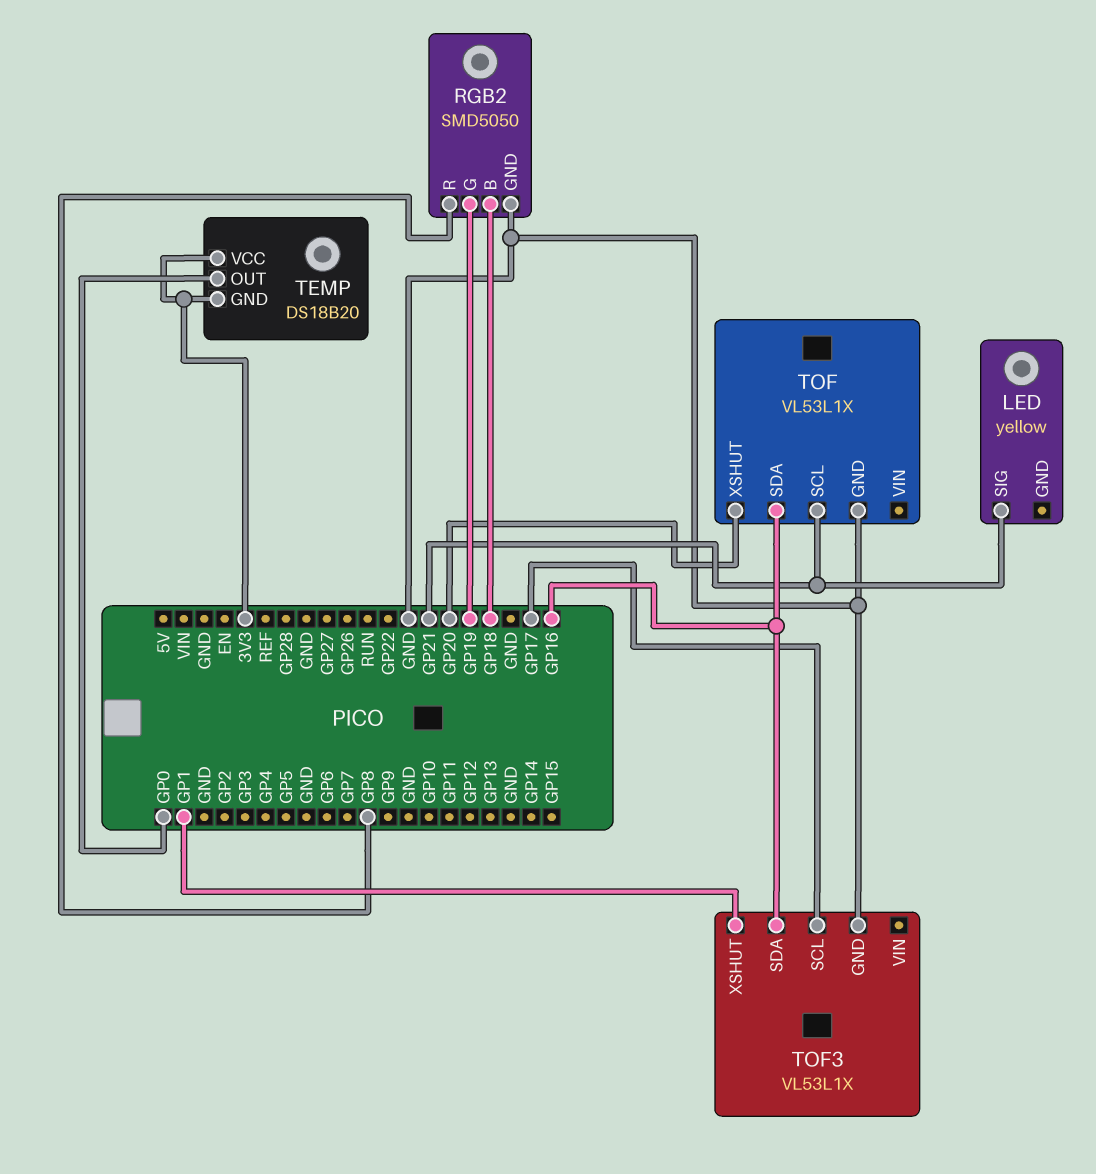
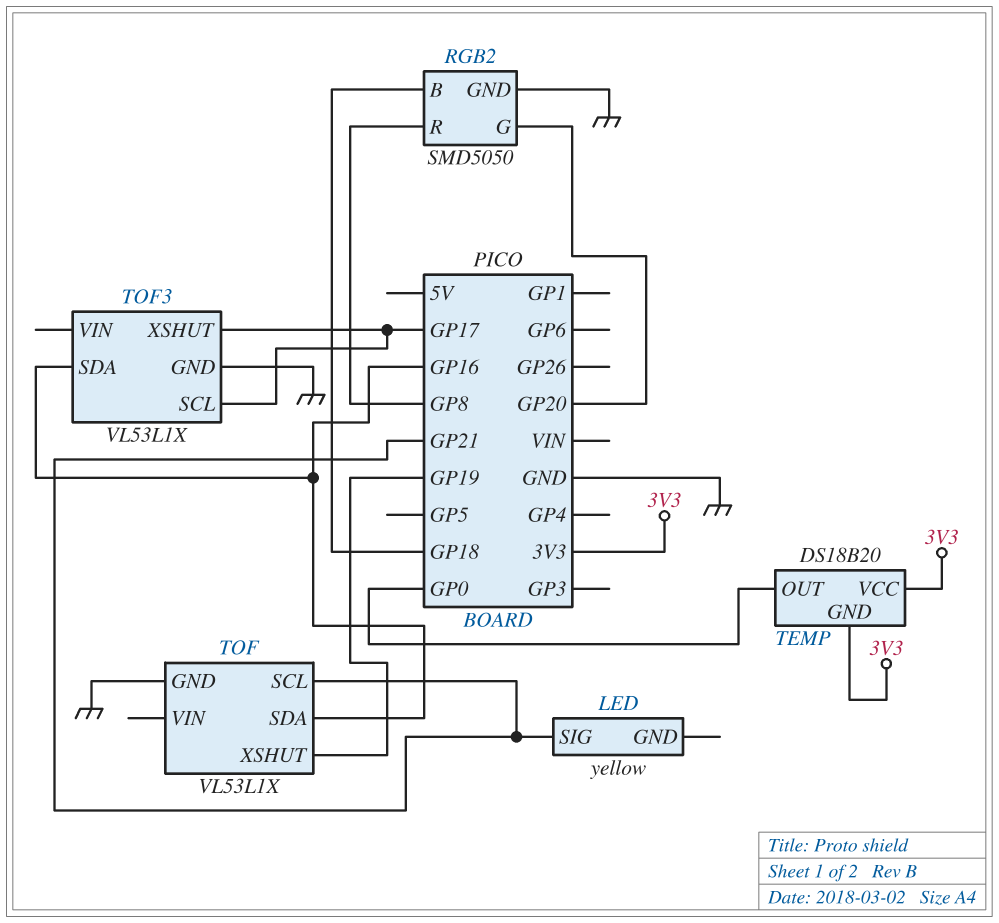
RGB2 pin G: GP19 -> GP20
TOF pin XSHUT: GP20 -> GP19
TOF3 pin XSHUT: GP1 -> GP17

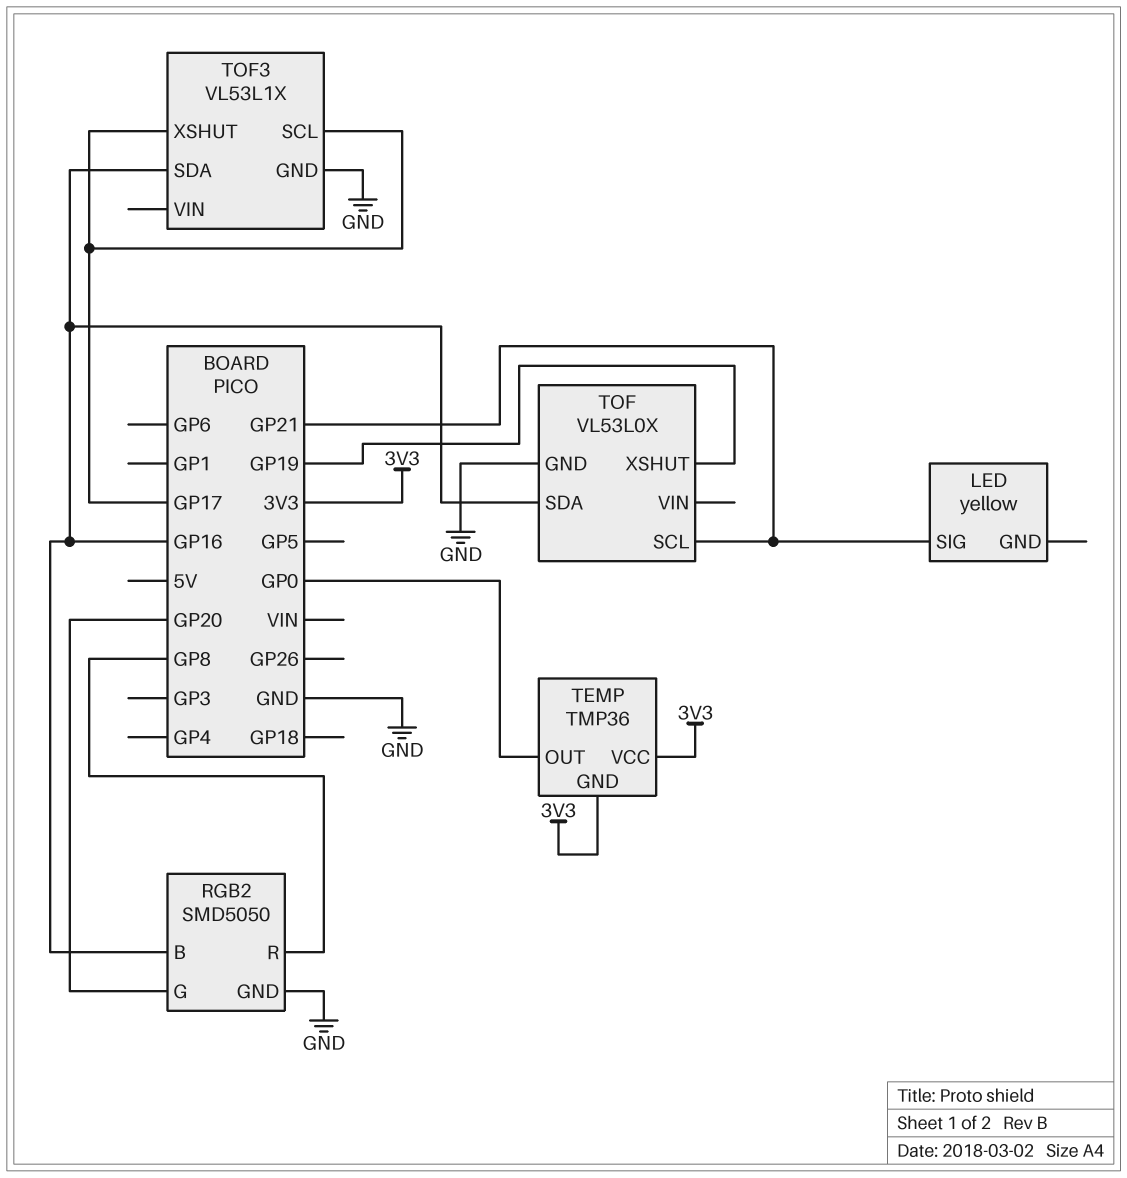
RGB2 pin B: GP18 -> GP16
TEMP: DS18B20 -> TMP36
TOF: VL53L1X -> VL53L0X

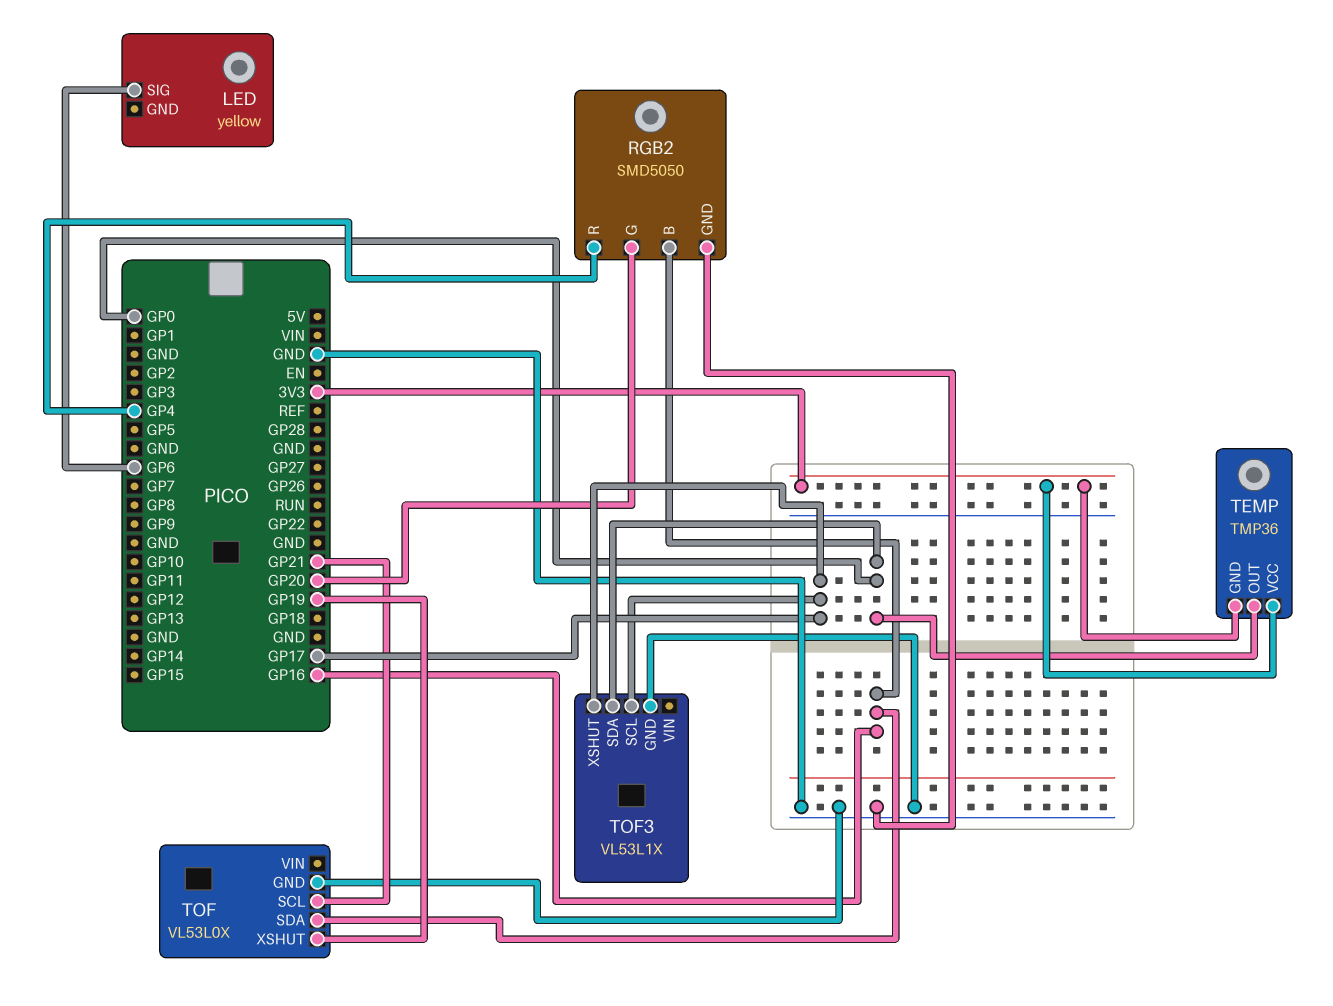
LED pin SIG: GP21 -> GP6
RGB2 pin R: GP8 -> GP4
TOF3 pin SDA: GP16 -> GP0

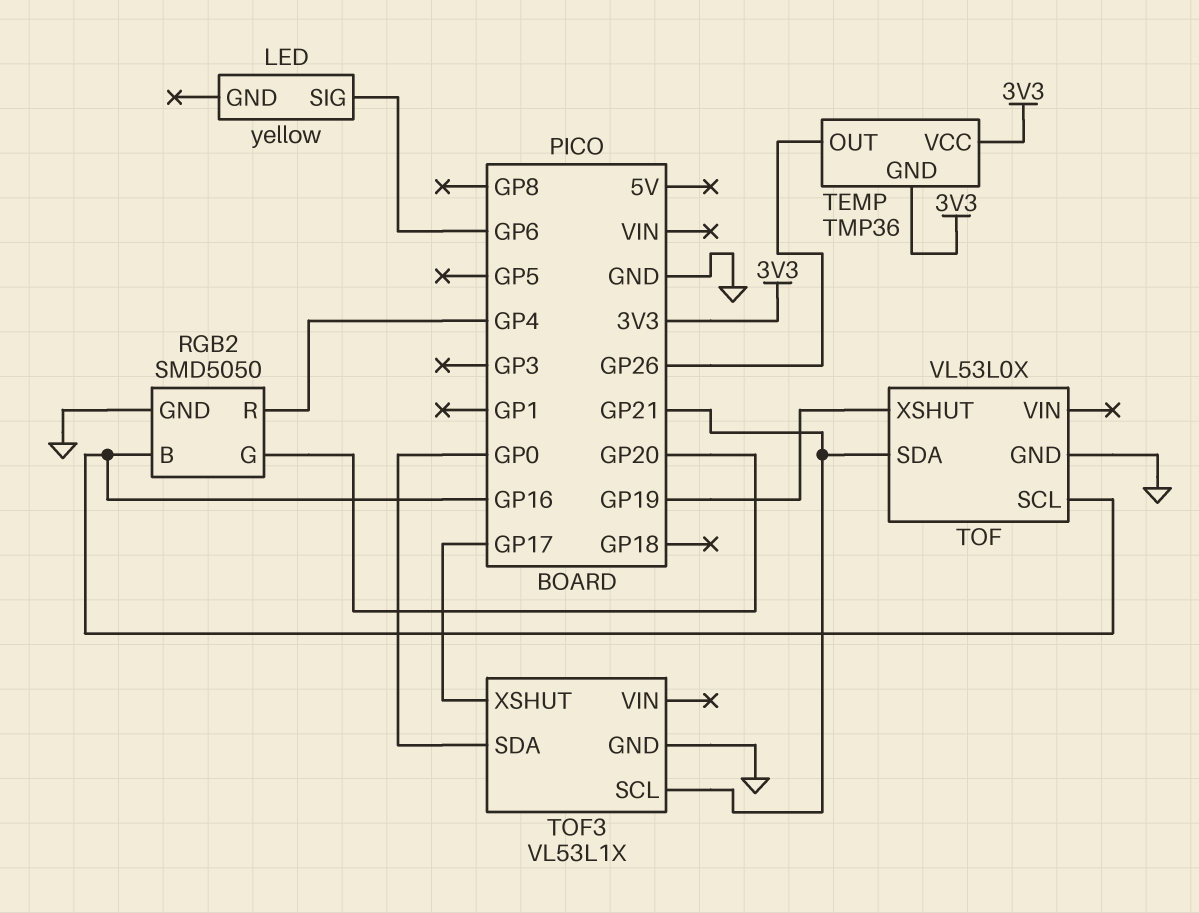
TEMP pin OUT: GP0 -> GP26
TOF pin SCL: GP21 -> GP16
TOF pin SDA: GP16 -> GP21
TOF3 pin SCL: GP17 -> GP21

